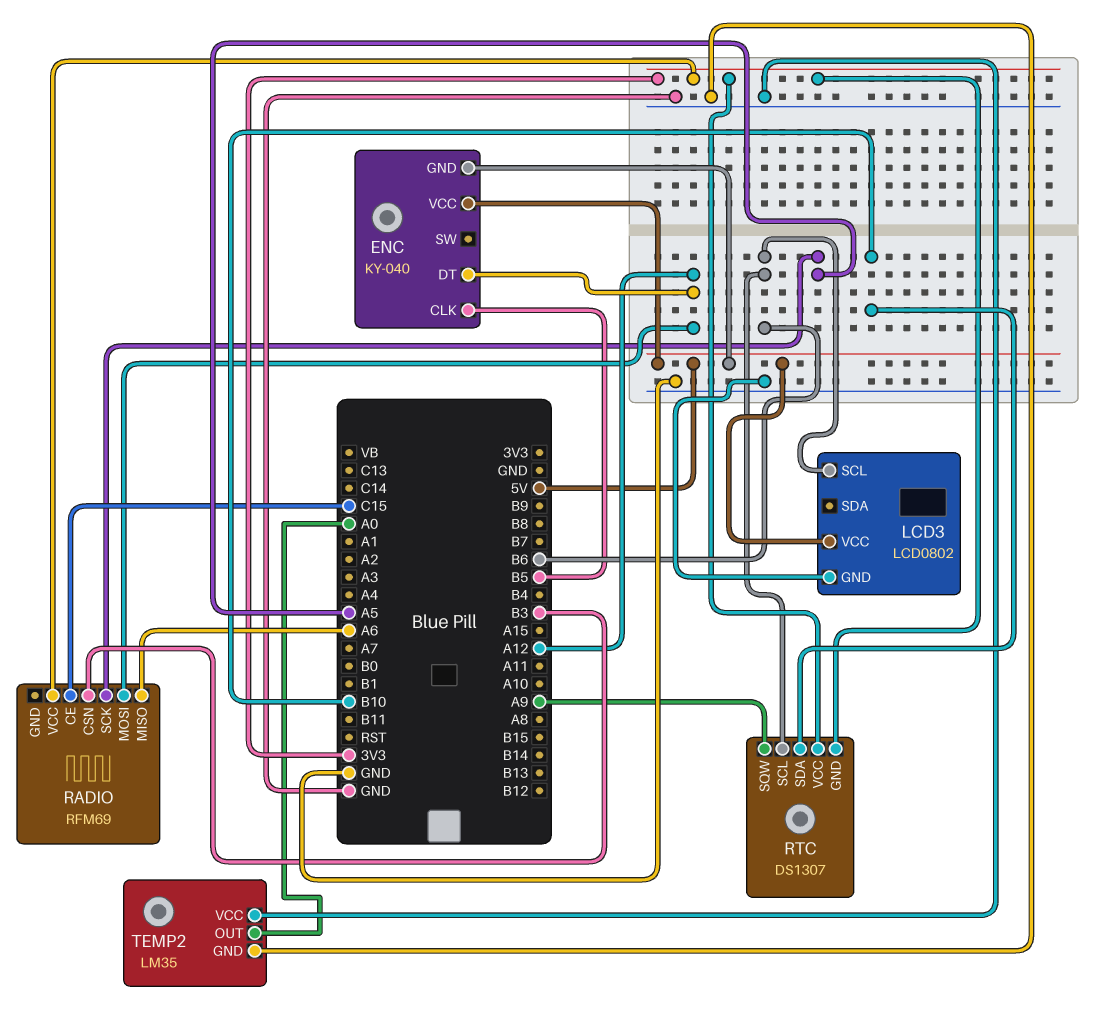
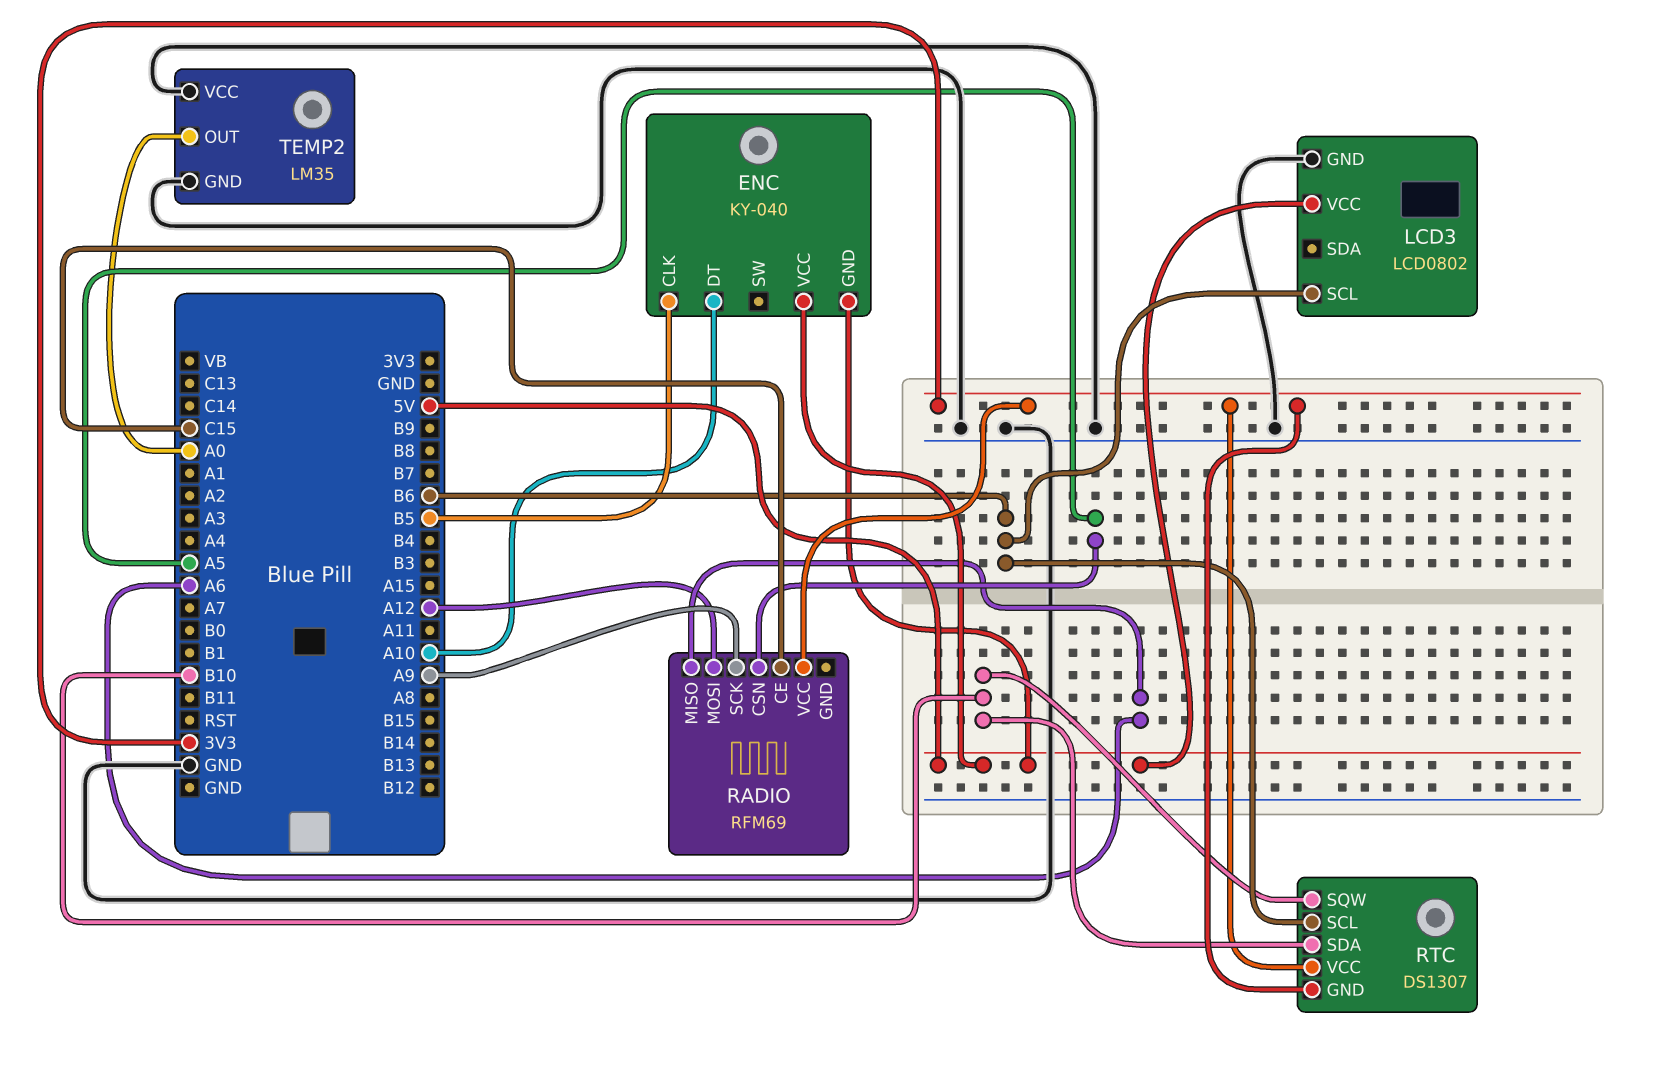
ENC pin DT: A12 -> A10
RADIO pin CSN: B3 -> A5
RADIO pin SCK: A5 -> A9
RTC pin SQW: A9 -> B10

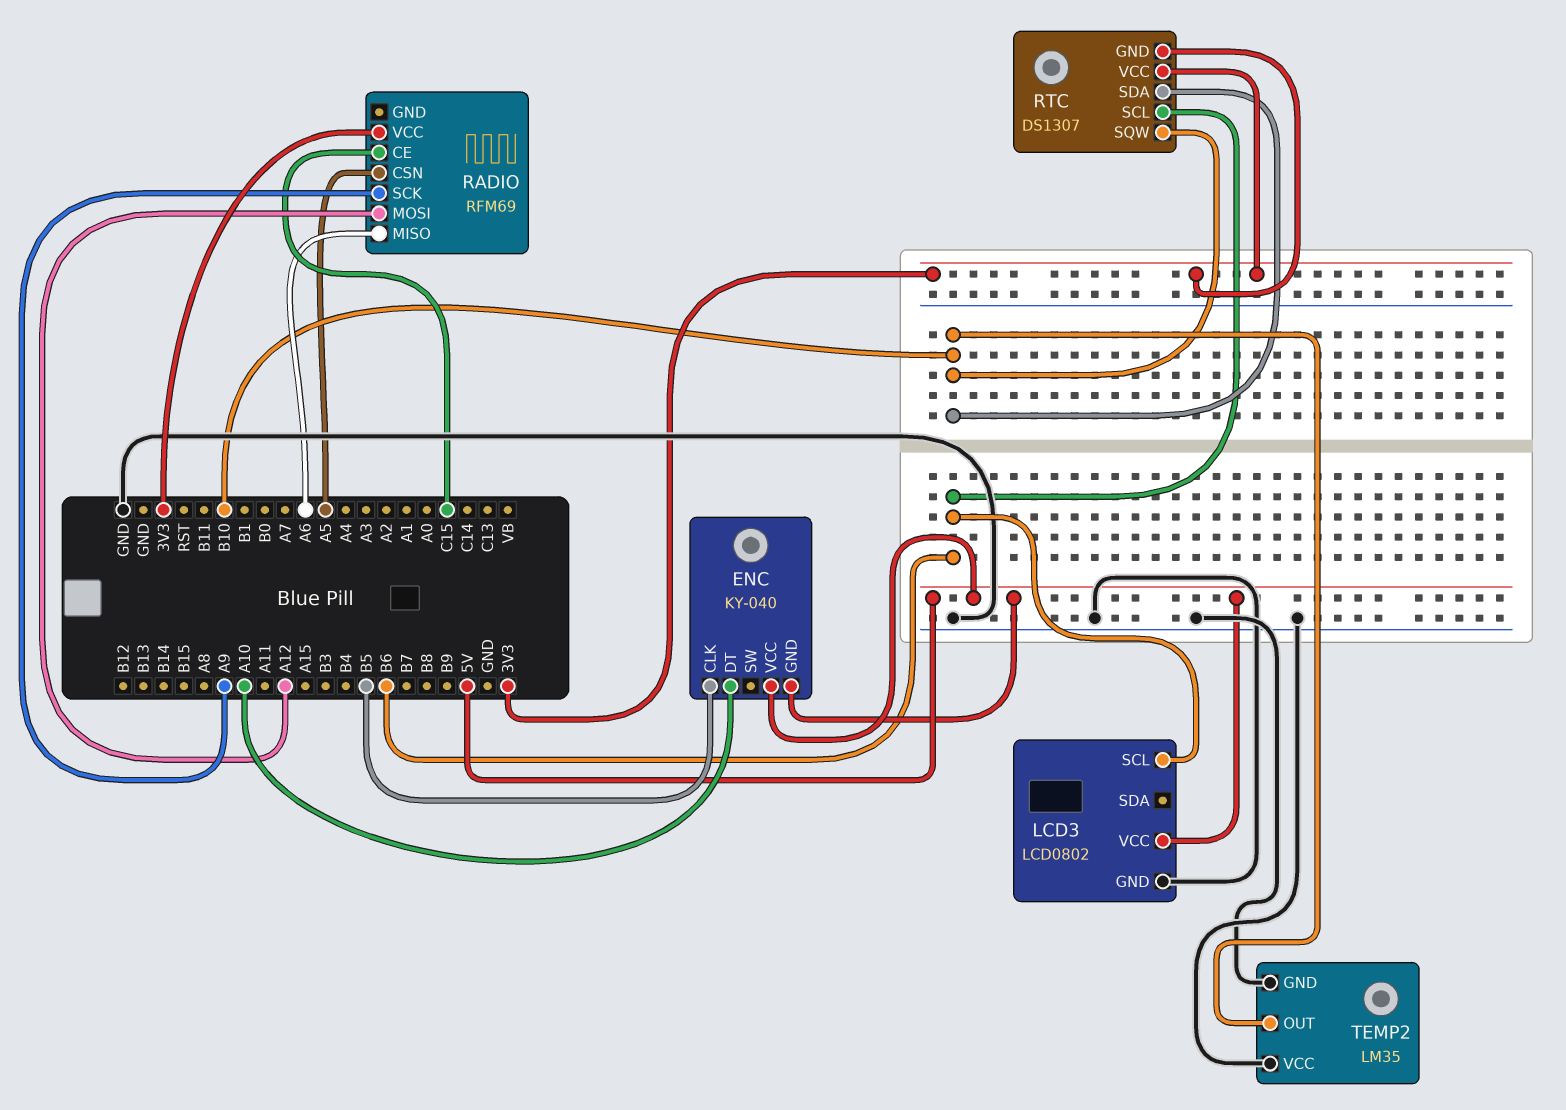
TEMP2 pin OUT: A0 -> B10

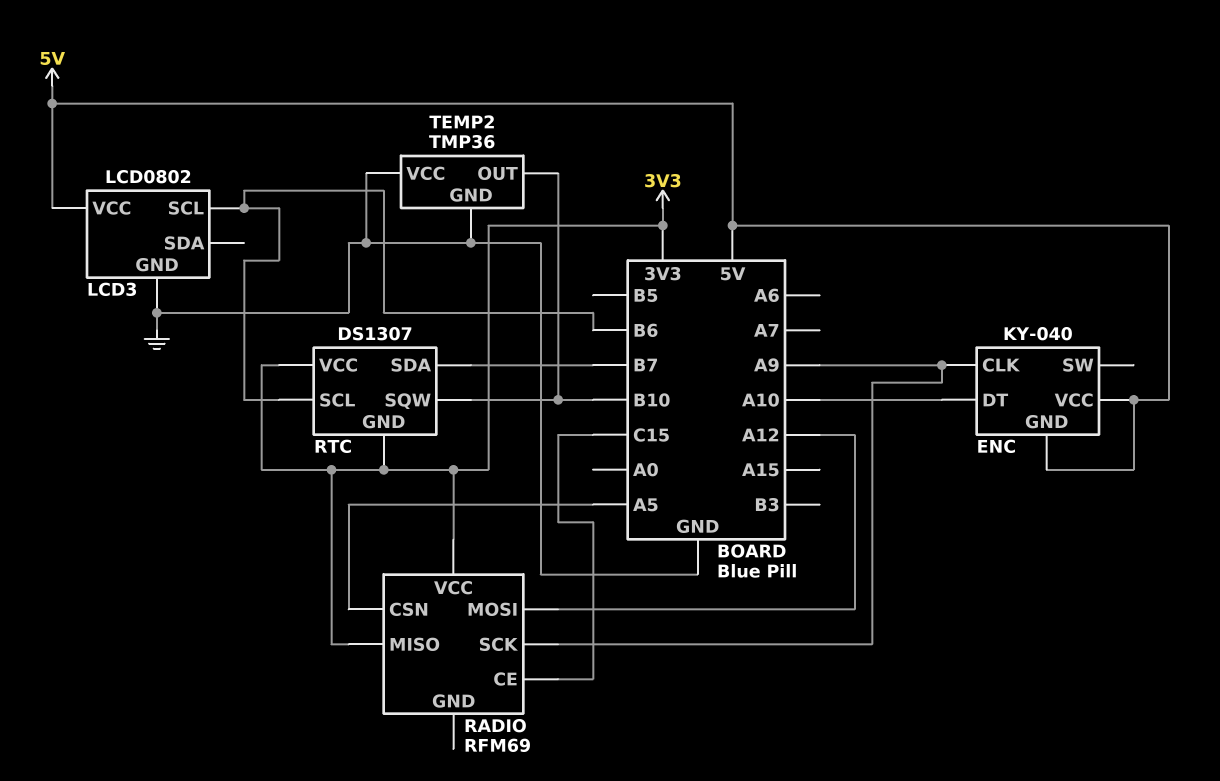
ENC pin CLK: B5 -> A9
RADIO pin MISO: A6 -> 3V3
RTC pin SDA: B10 -> B7
TEMP2: LM35 -> TMP36

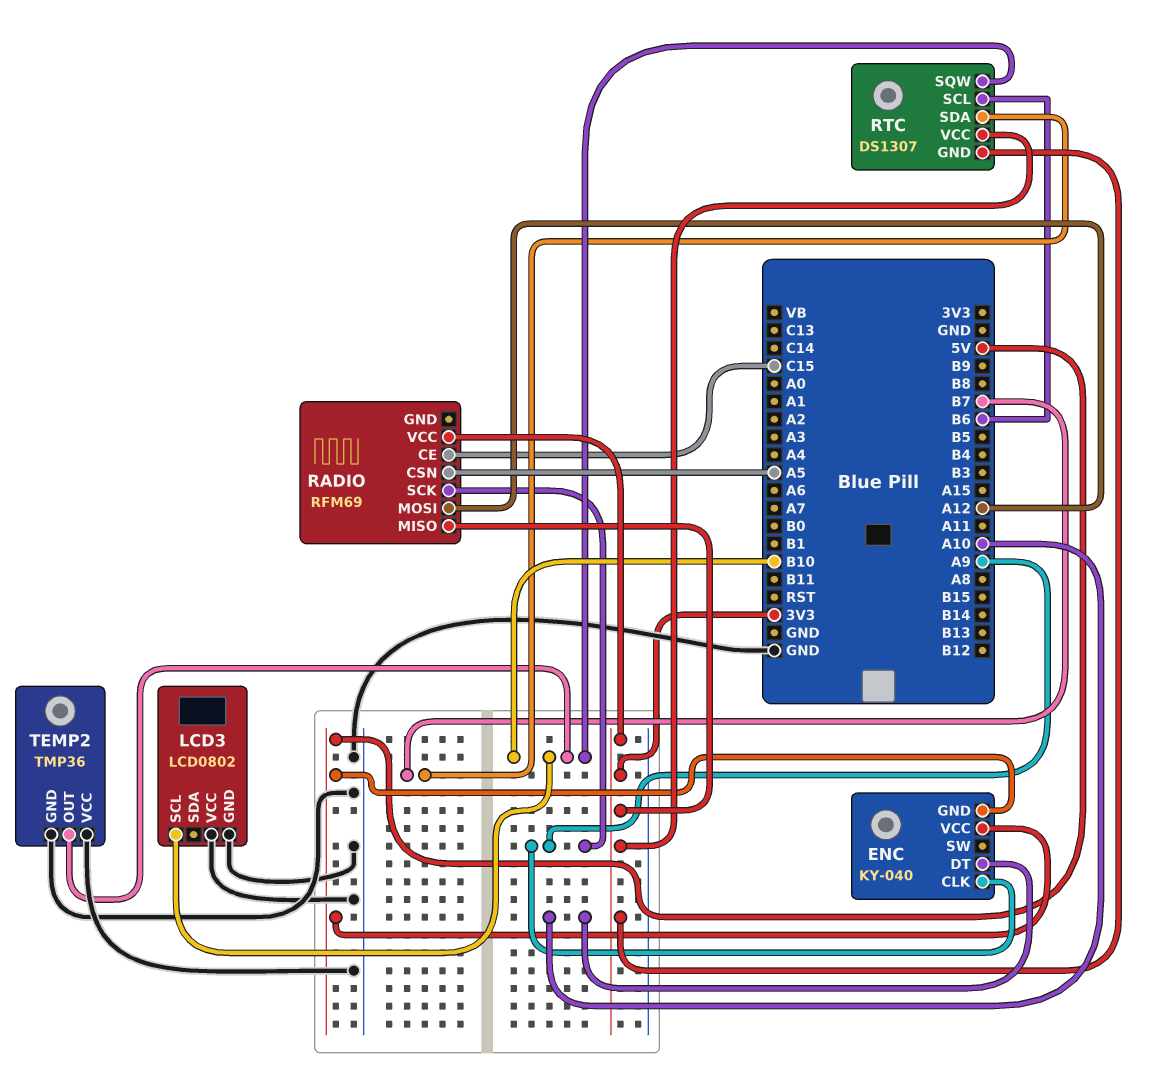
LCD3 pin SCL: B6 -> B10
LCD3 pin VCC: 5V -> GND

